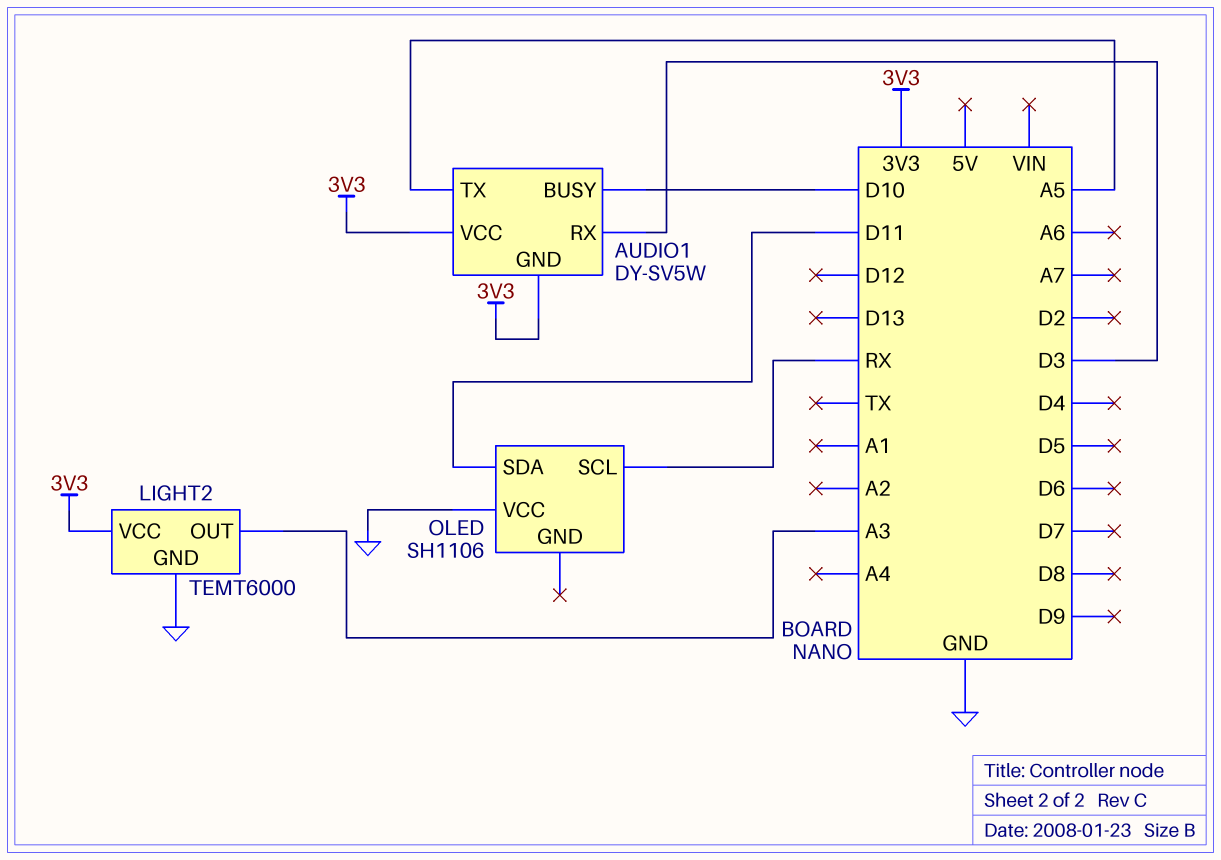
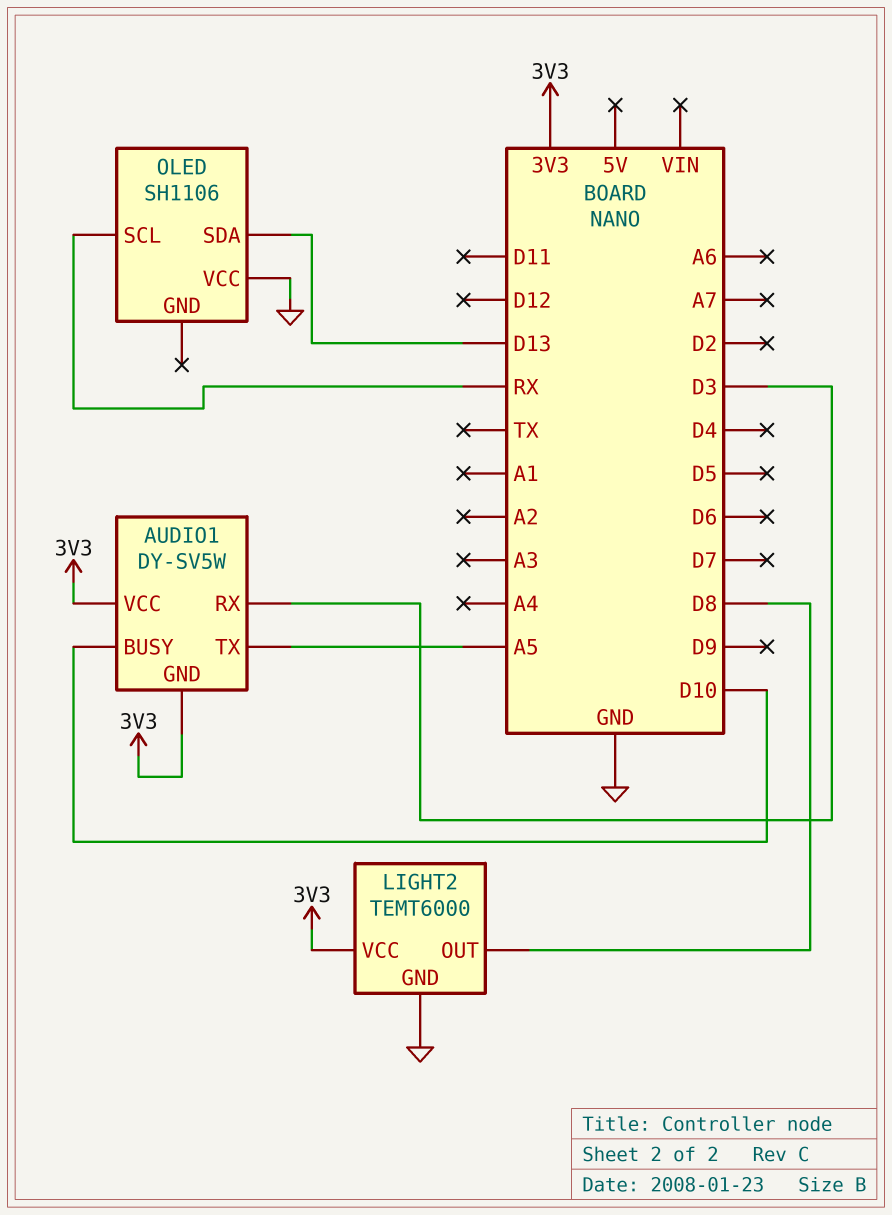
LIGHT2 pin OUT: A3 -> D8
OLED pin SDA: D11 -> D13

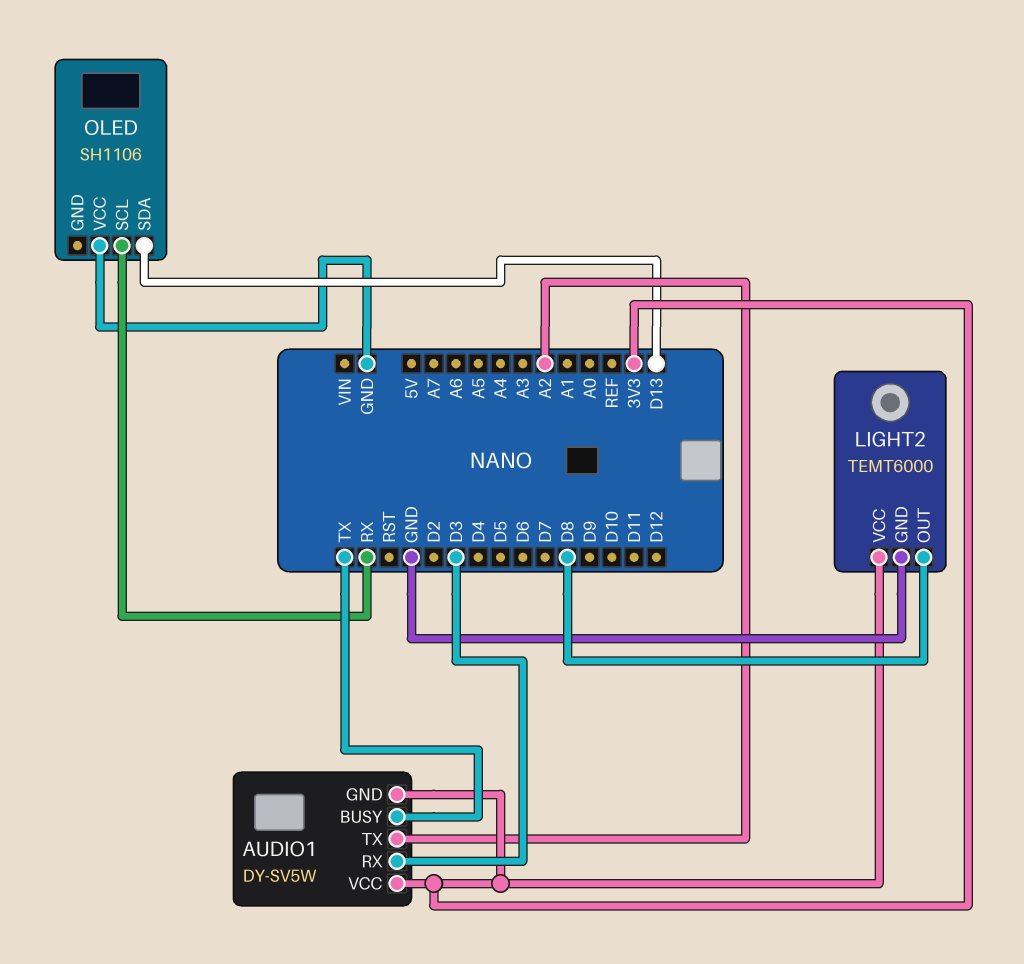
AUDIO1 pin BUSY: D10 -> TX
AUDIO1 pin TX: A5 -> A2

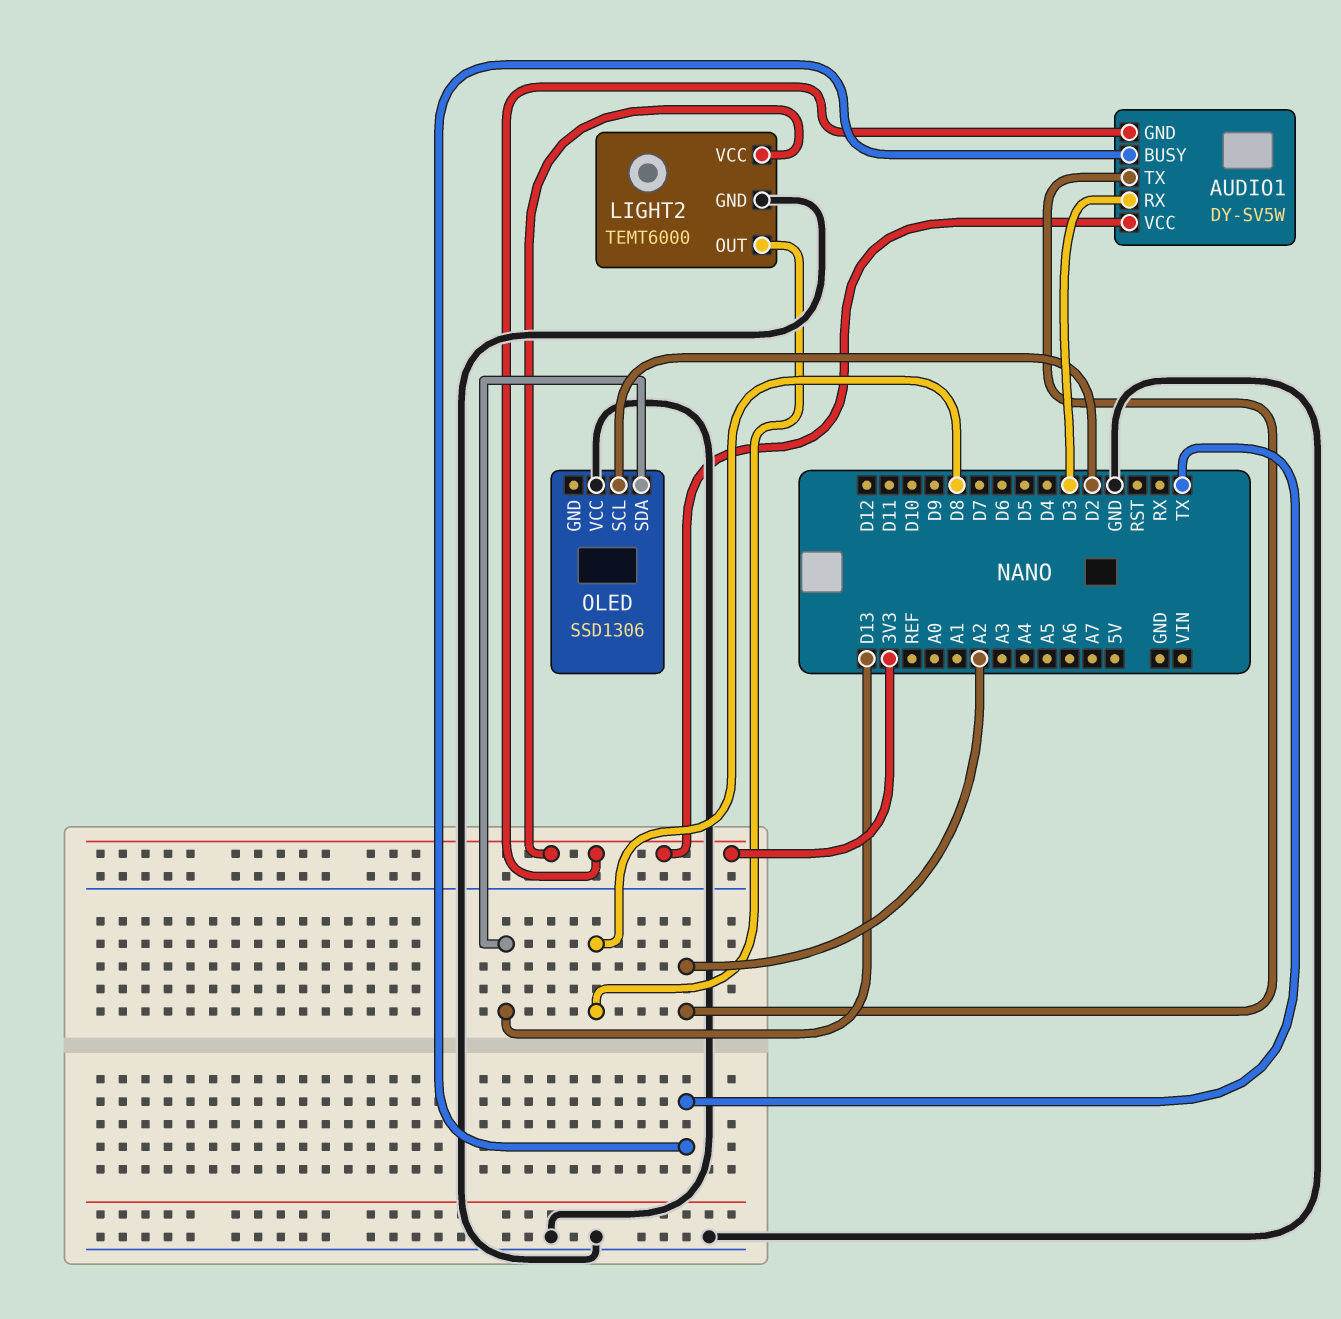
OLED: SH1106 -> SSD1306
OLED pin SCL: RX -> D2

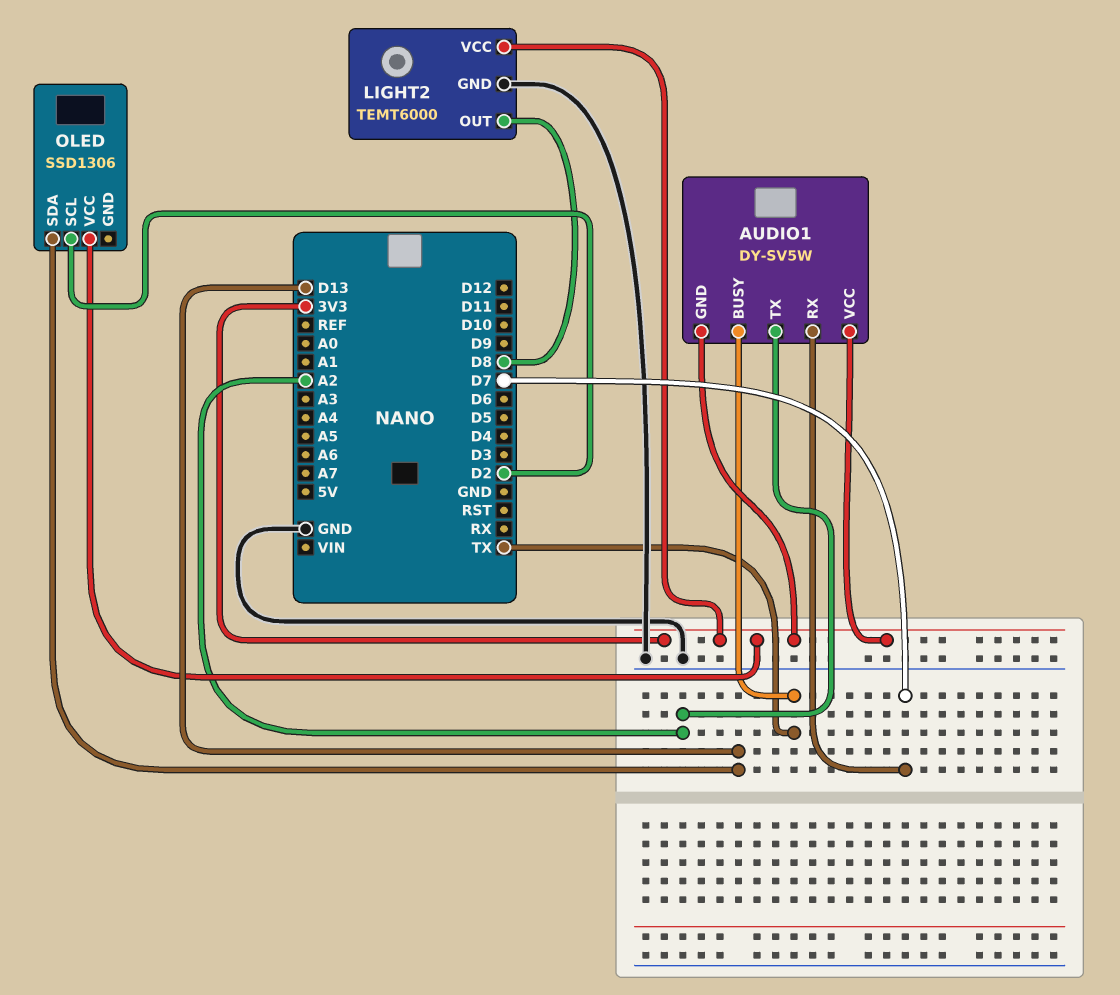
AUDIO1 pin RX: D3 -> D7
OLED pin VCC: GND -> 3V3

